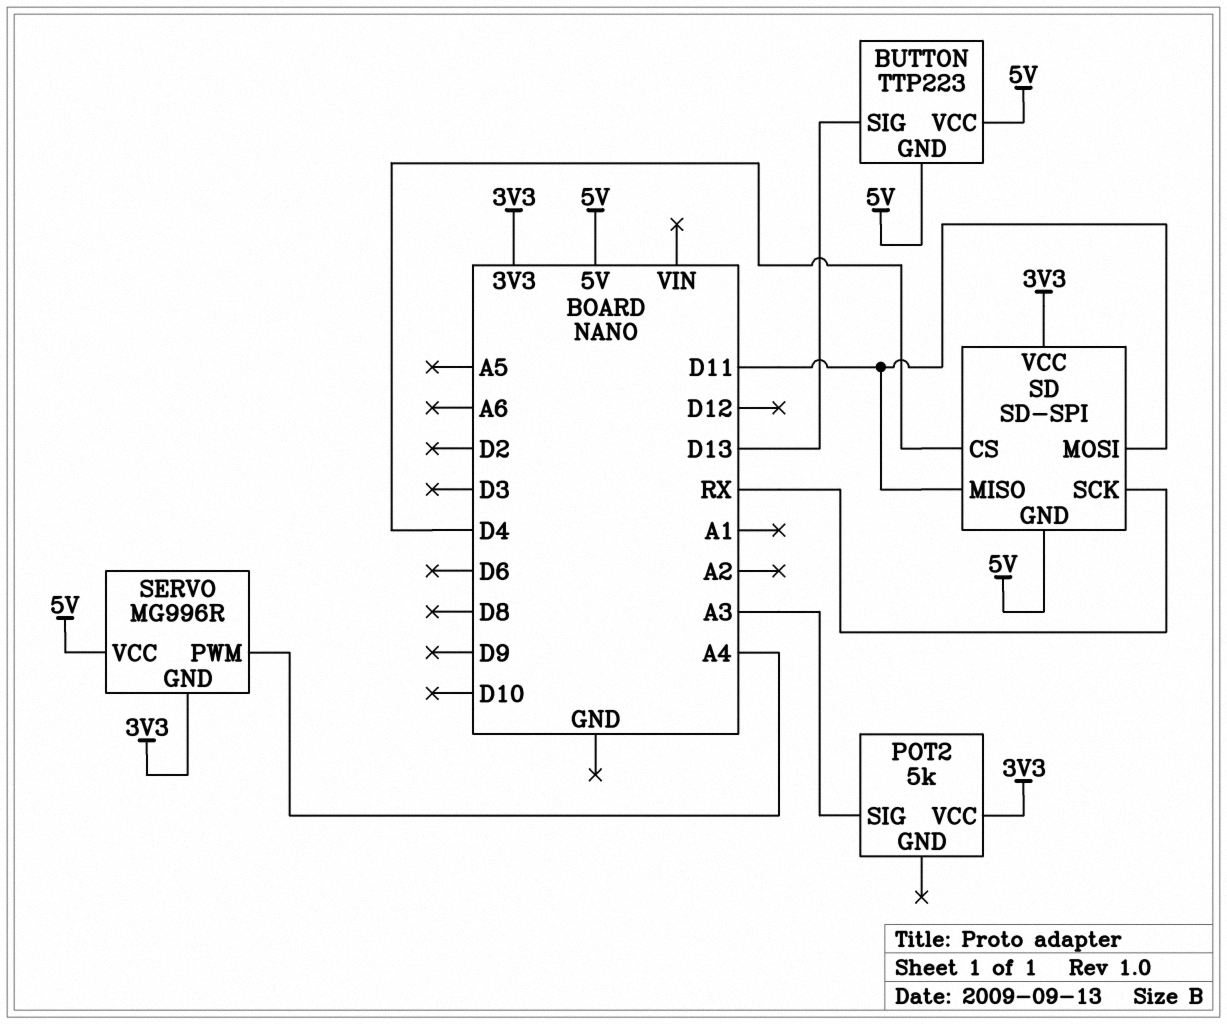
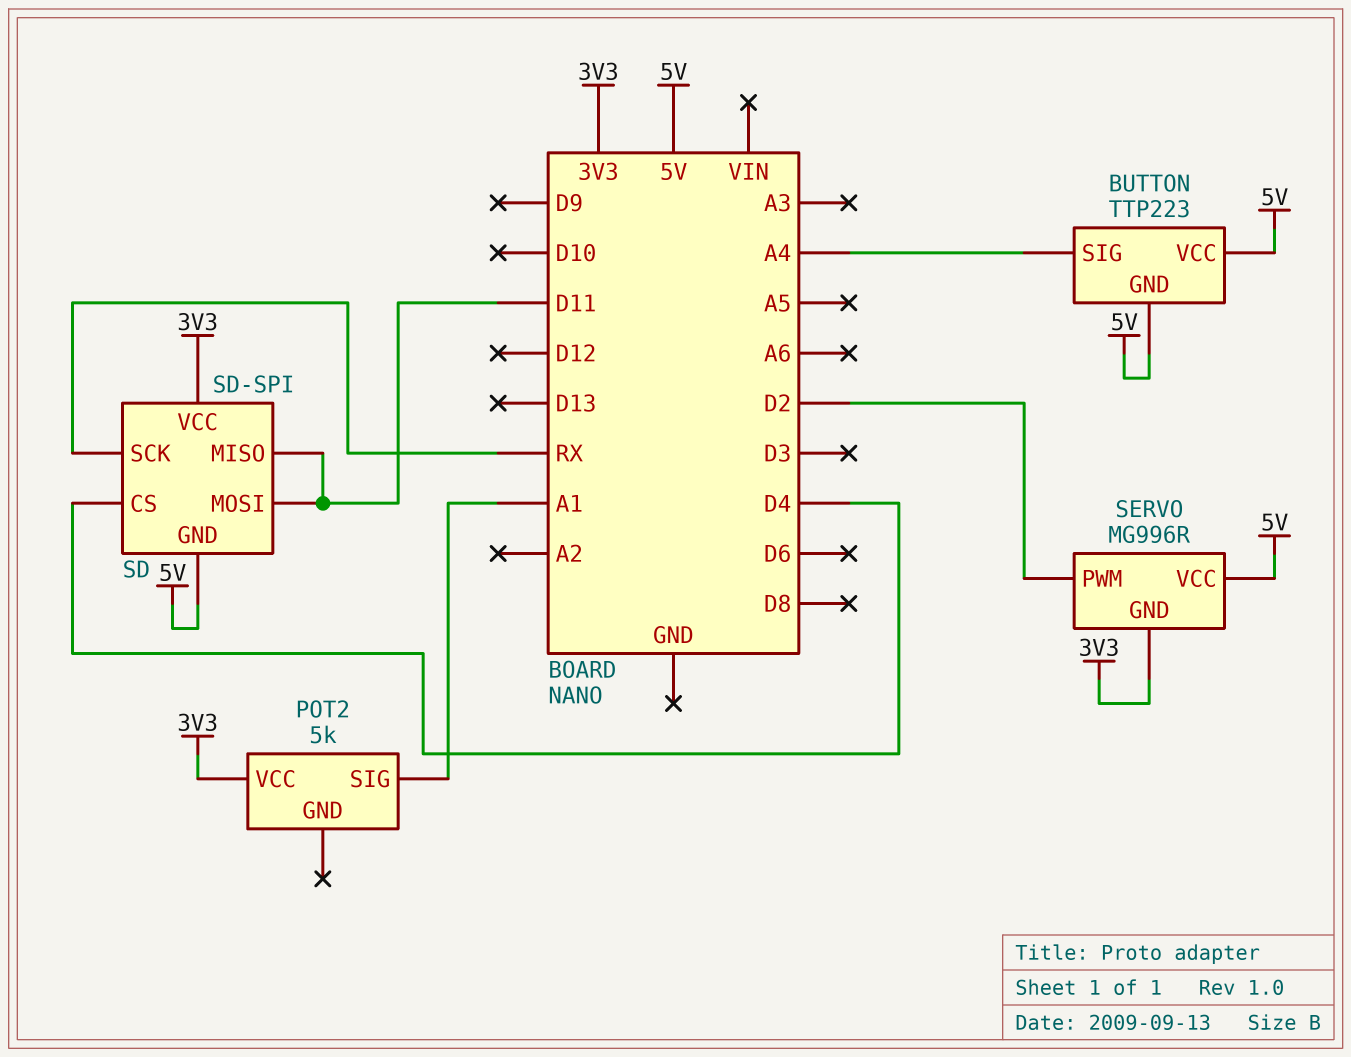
BUTTON pin SIG: D13 -> A4
POT2 pin SIG: A3 -> A1
SERVO pin PWM: A4 -> D2

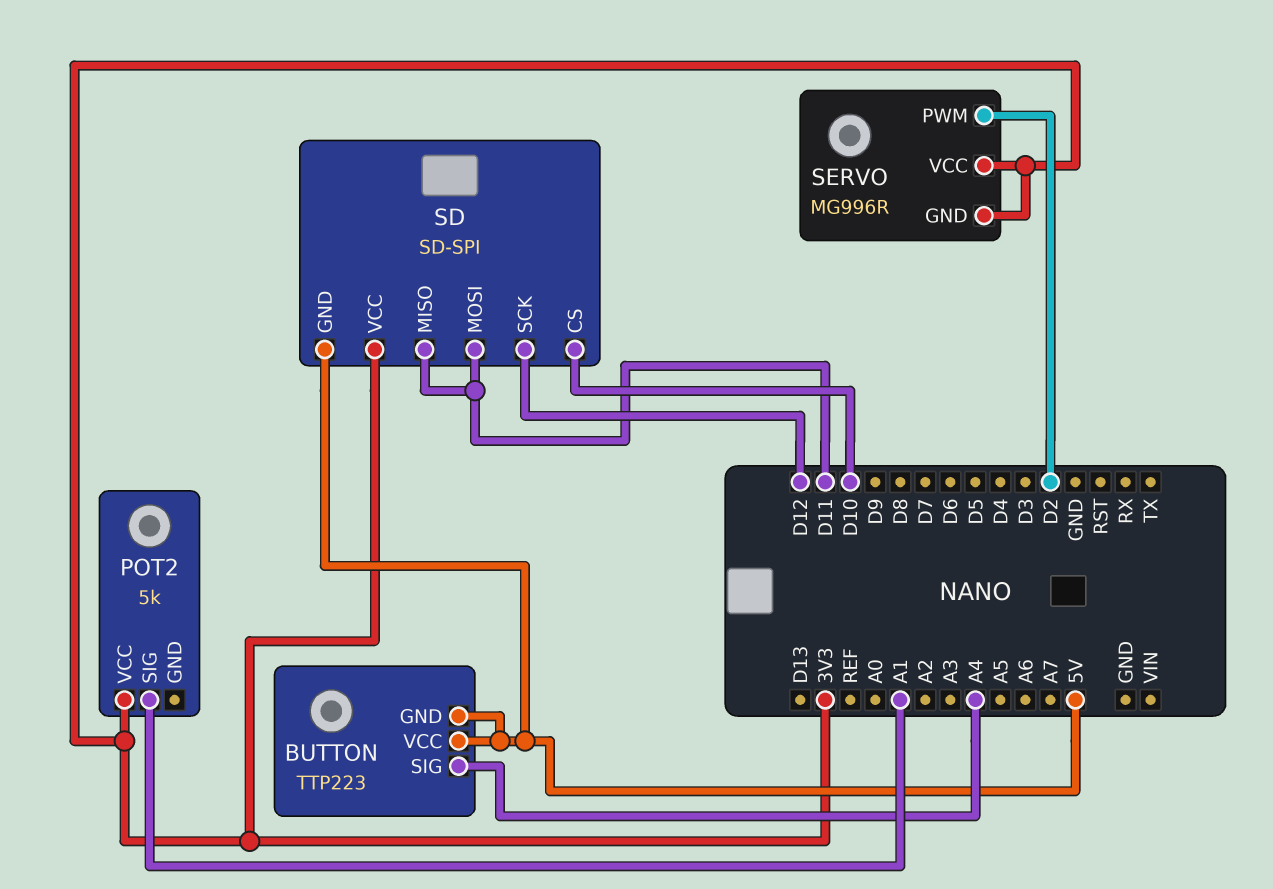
SD pin CS: D4 -> D10
SD pin SCK: RX -> D12
SERVO pin VCC: 5V -> 3V3

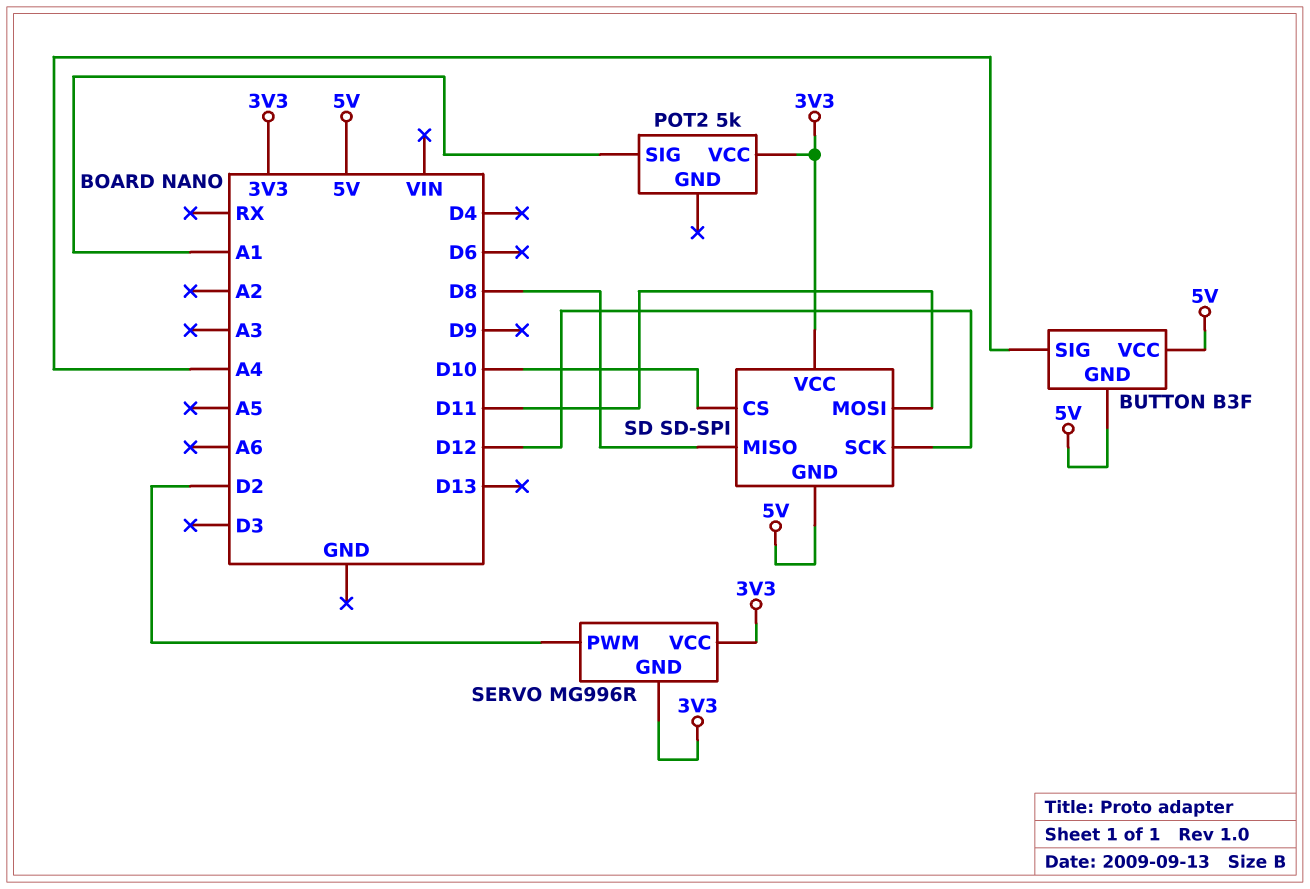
BUTTON: TTP223 -> B3F
SD pin MISO: D11 -> D8

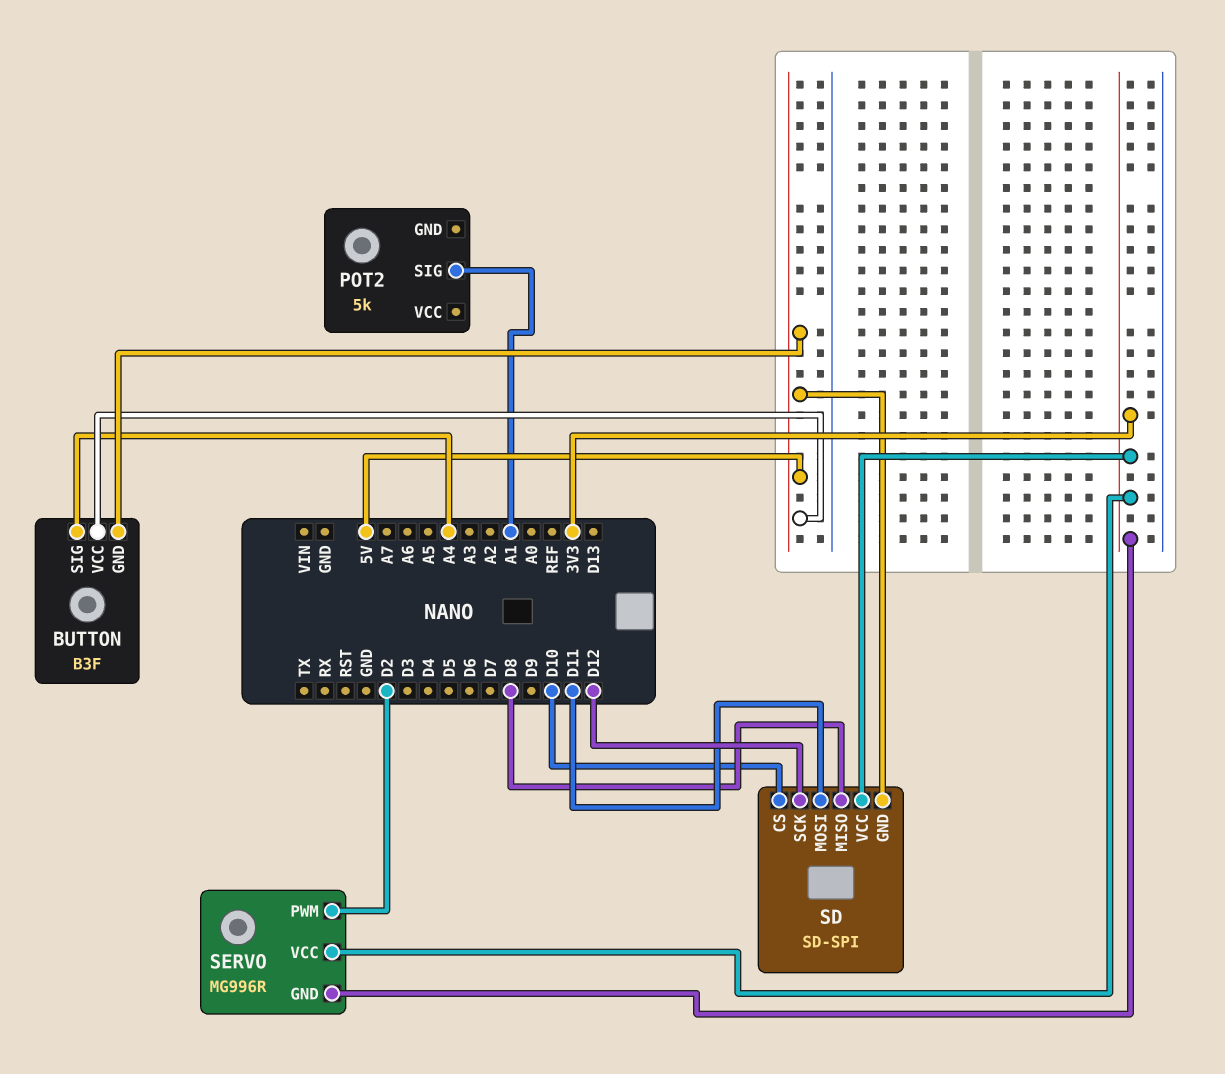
POT2 pin VCC: 3V3 -> none

